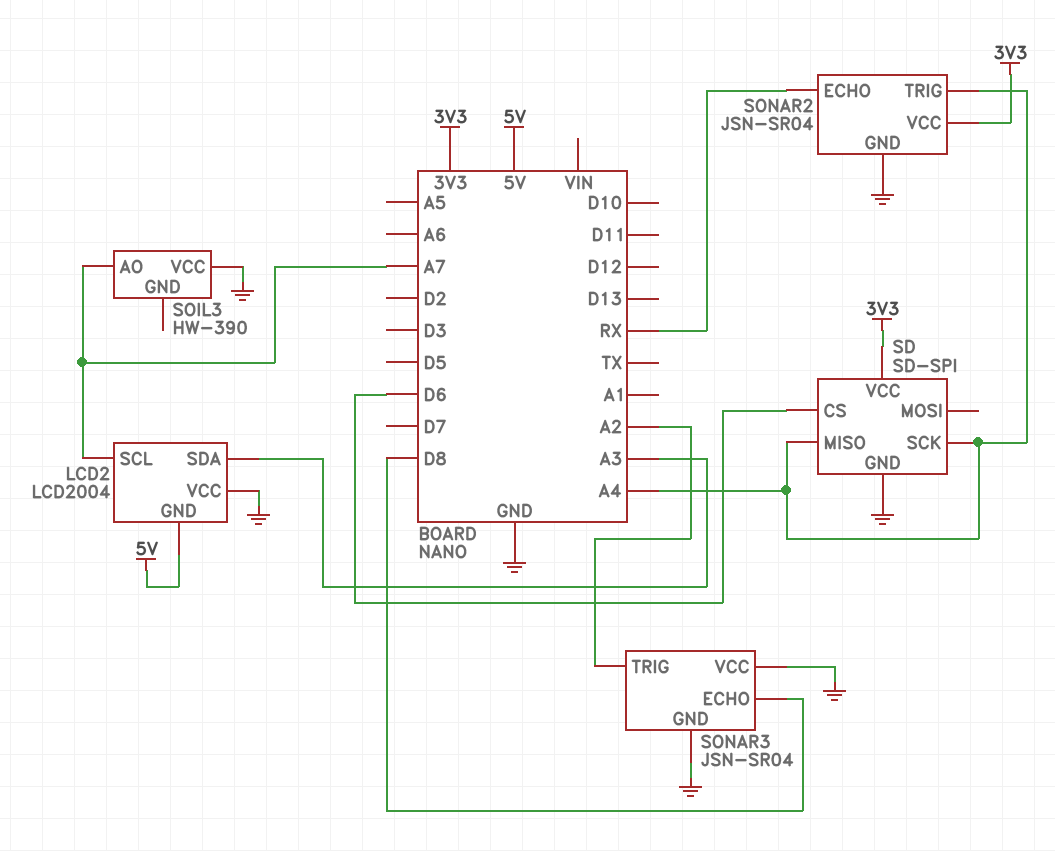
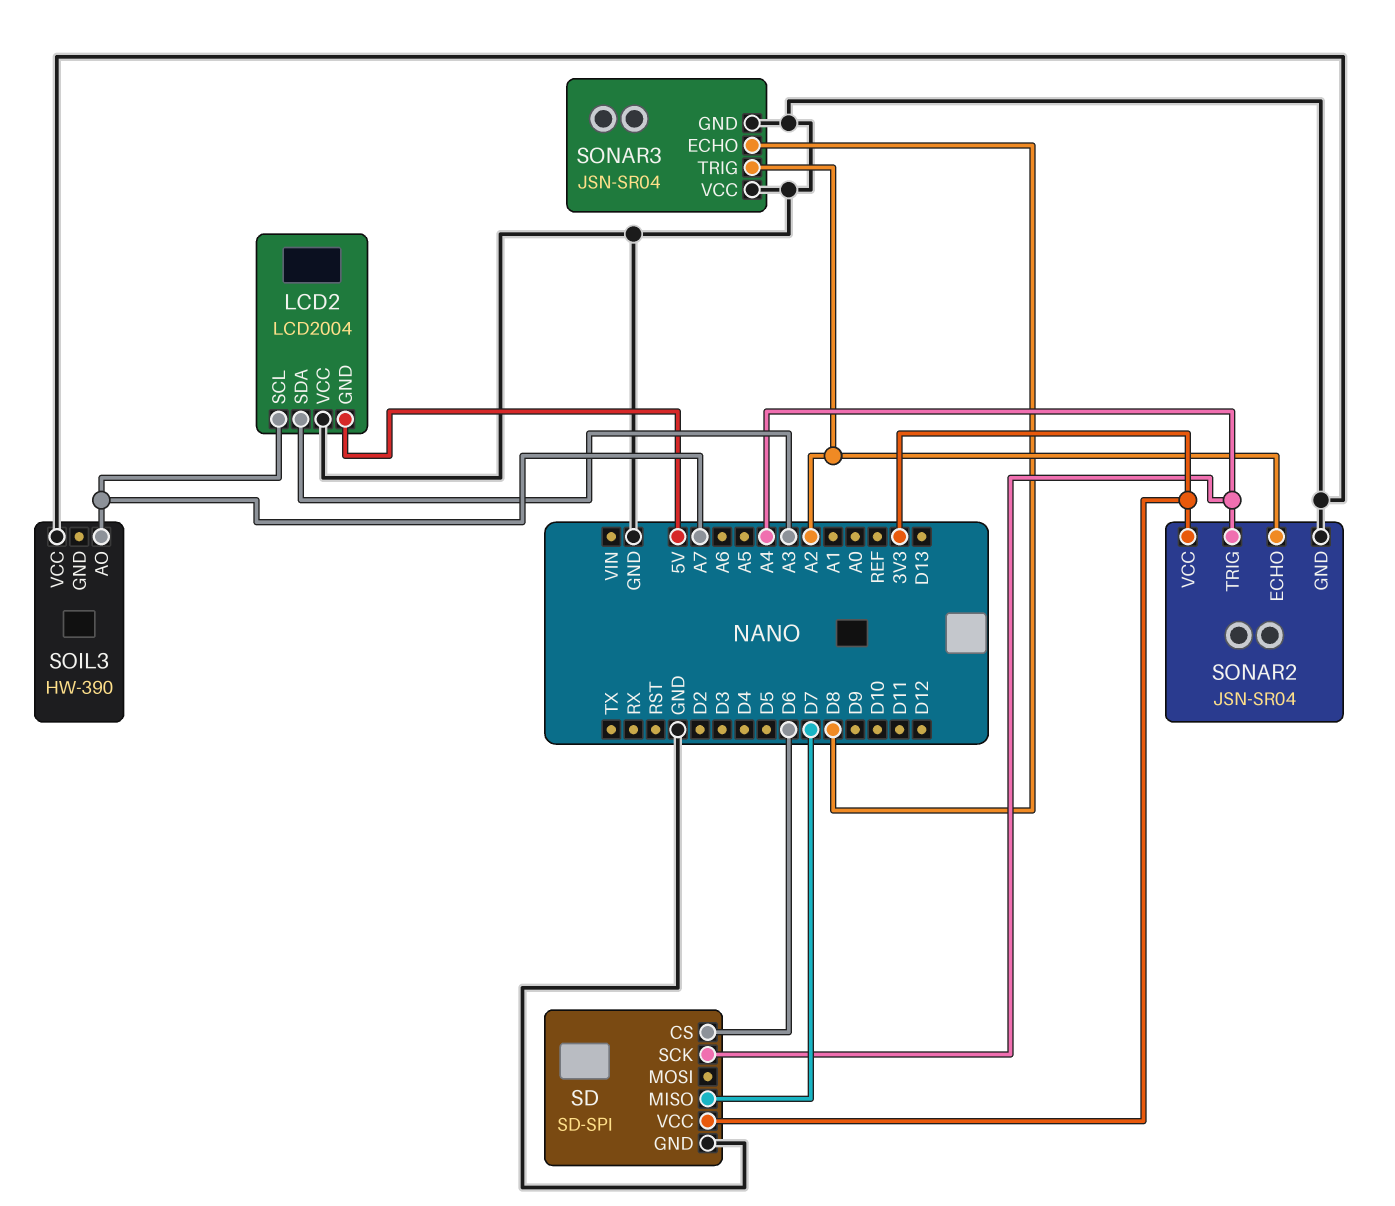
SD pin MISO: A4 -> D7
SONAR2 pin ECHO: RX -> A2

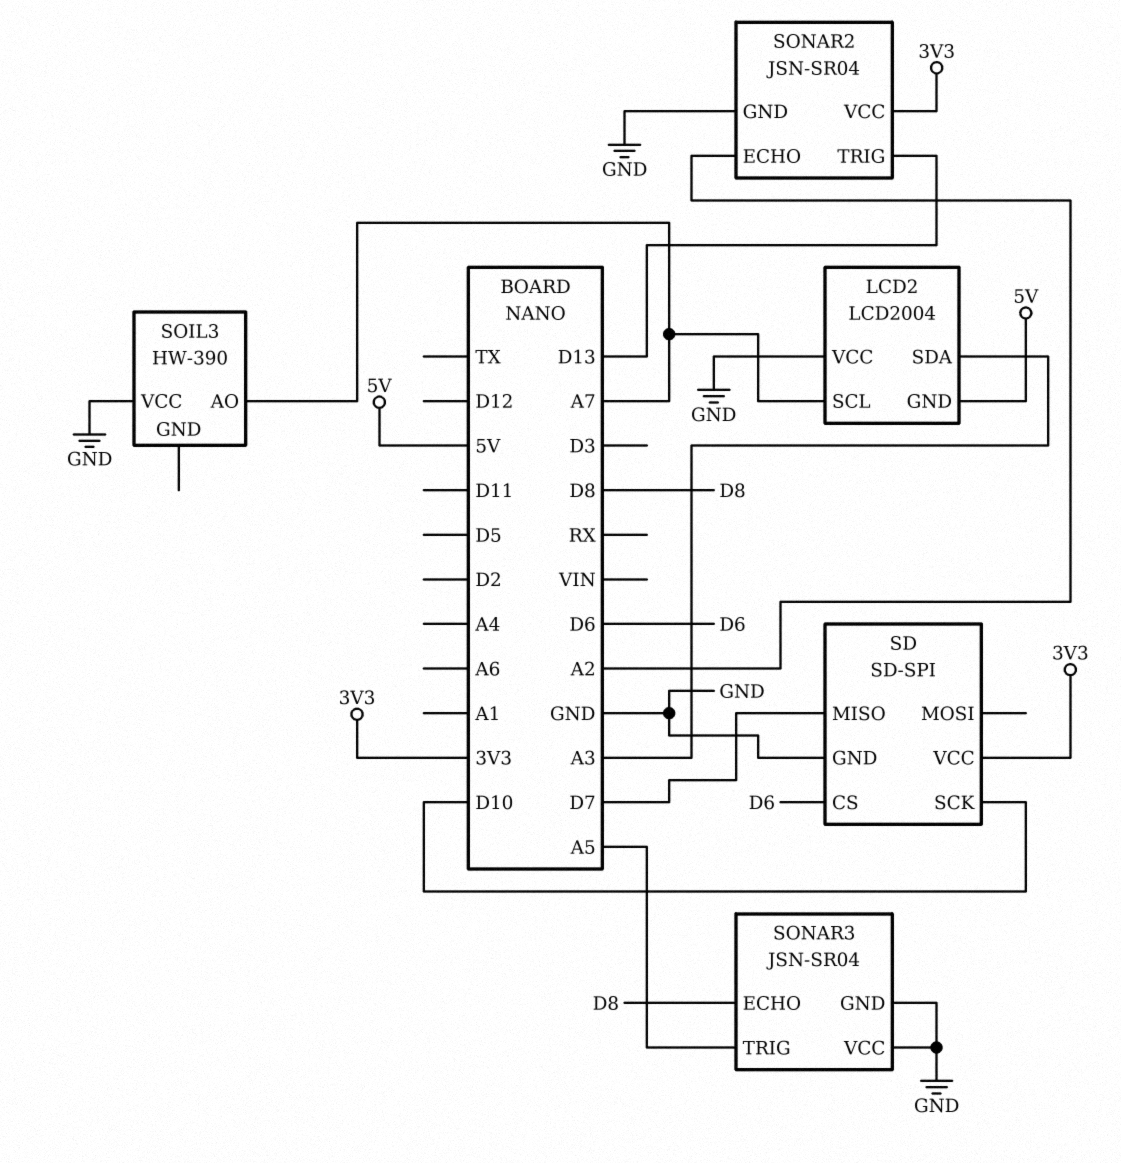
SD pin SCK: A4 -> D10
SONAR2 pin TRIG: A4 -> D13
SONAR3 pin TRIG: A2 -> A5

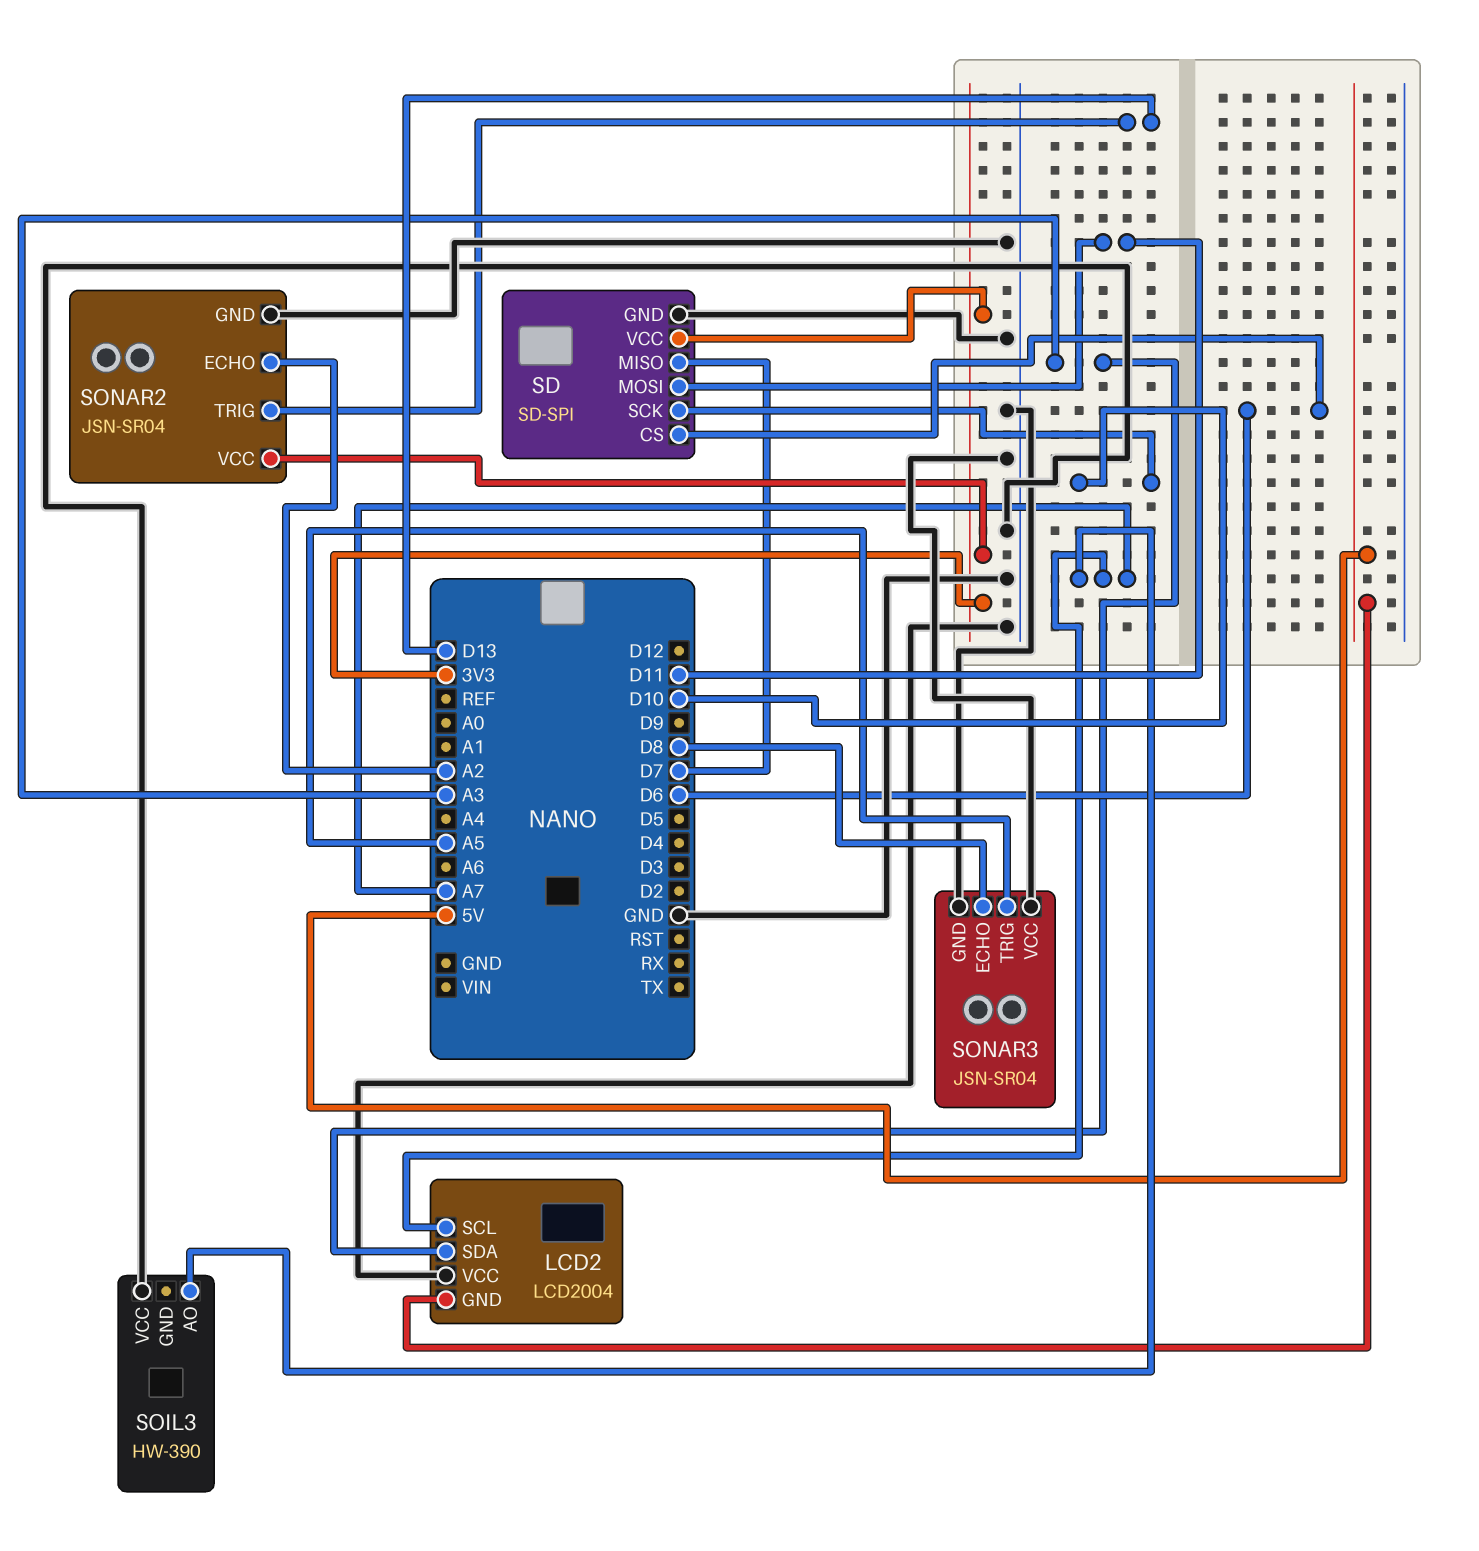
SD pin MOSI: none -> D11

